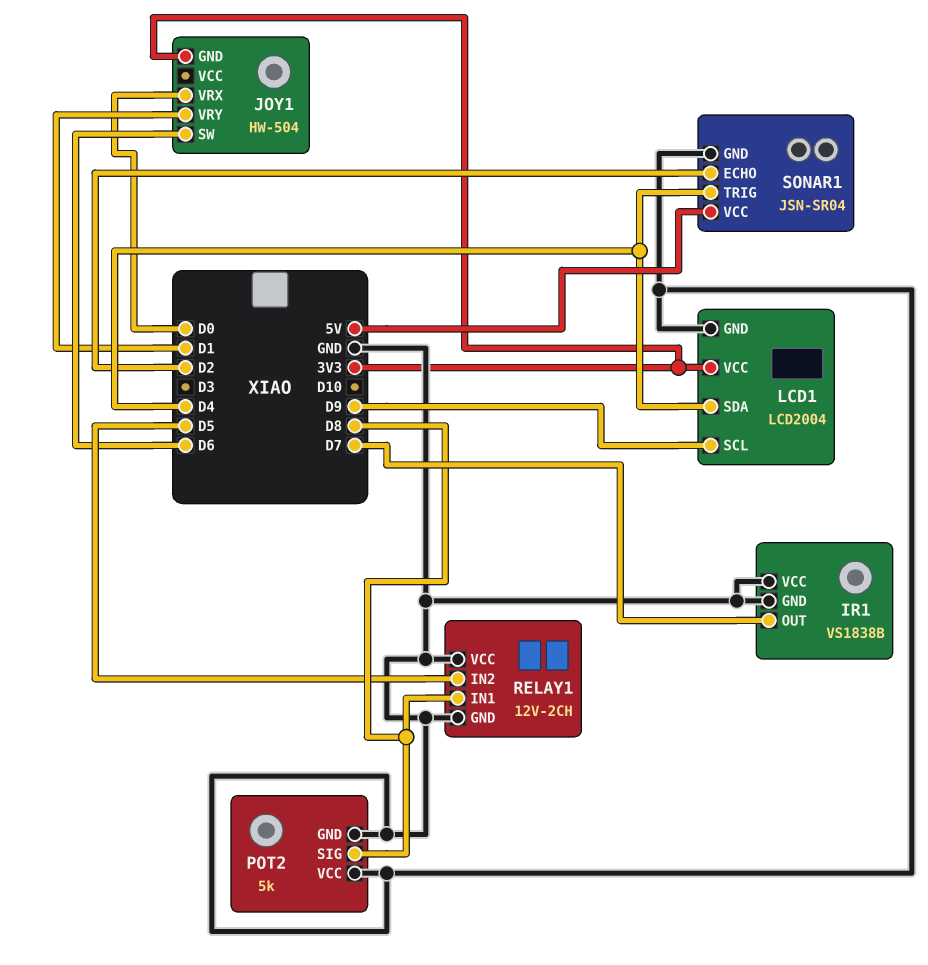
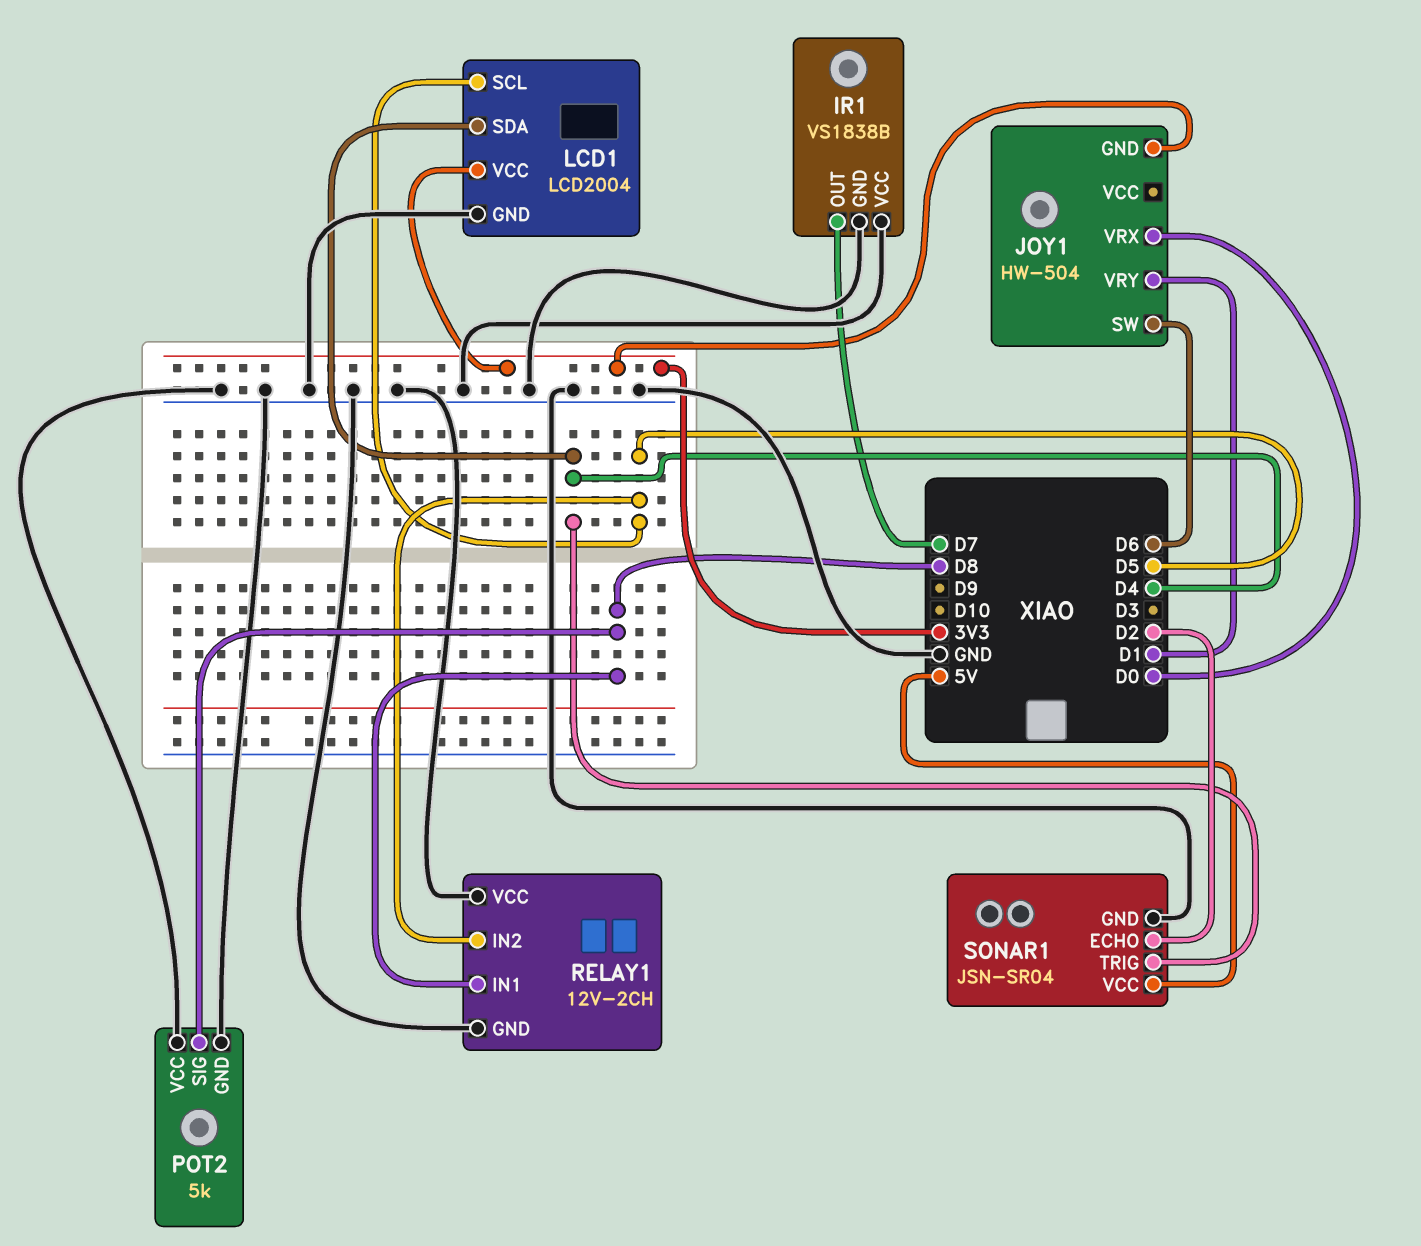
LCD1 pin SCL: D9 -> D5

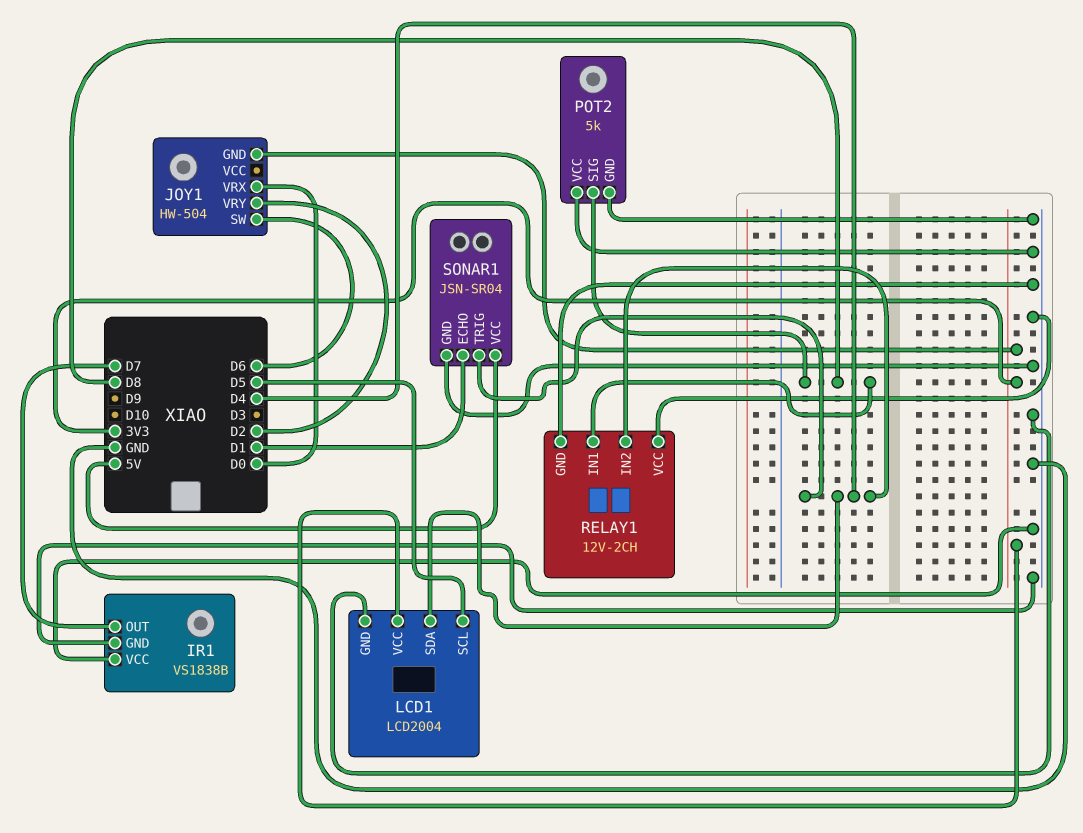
JOY1 pin VRY: D1 -> D2
RELAY1 pin IN2: D5 -> D4
SONAR1 pin ECHO: D2 -> D1

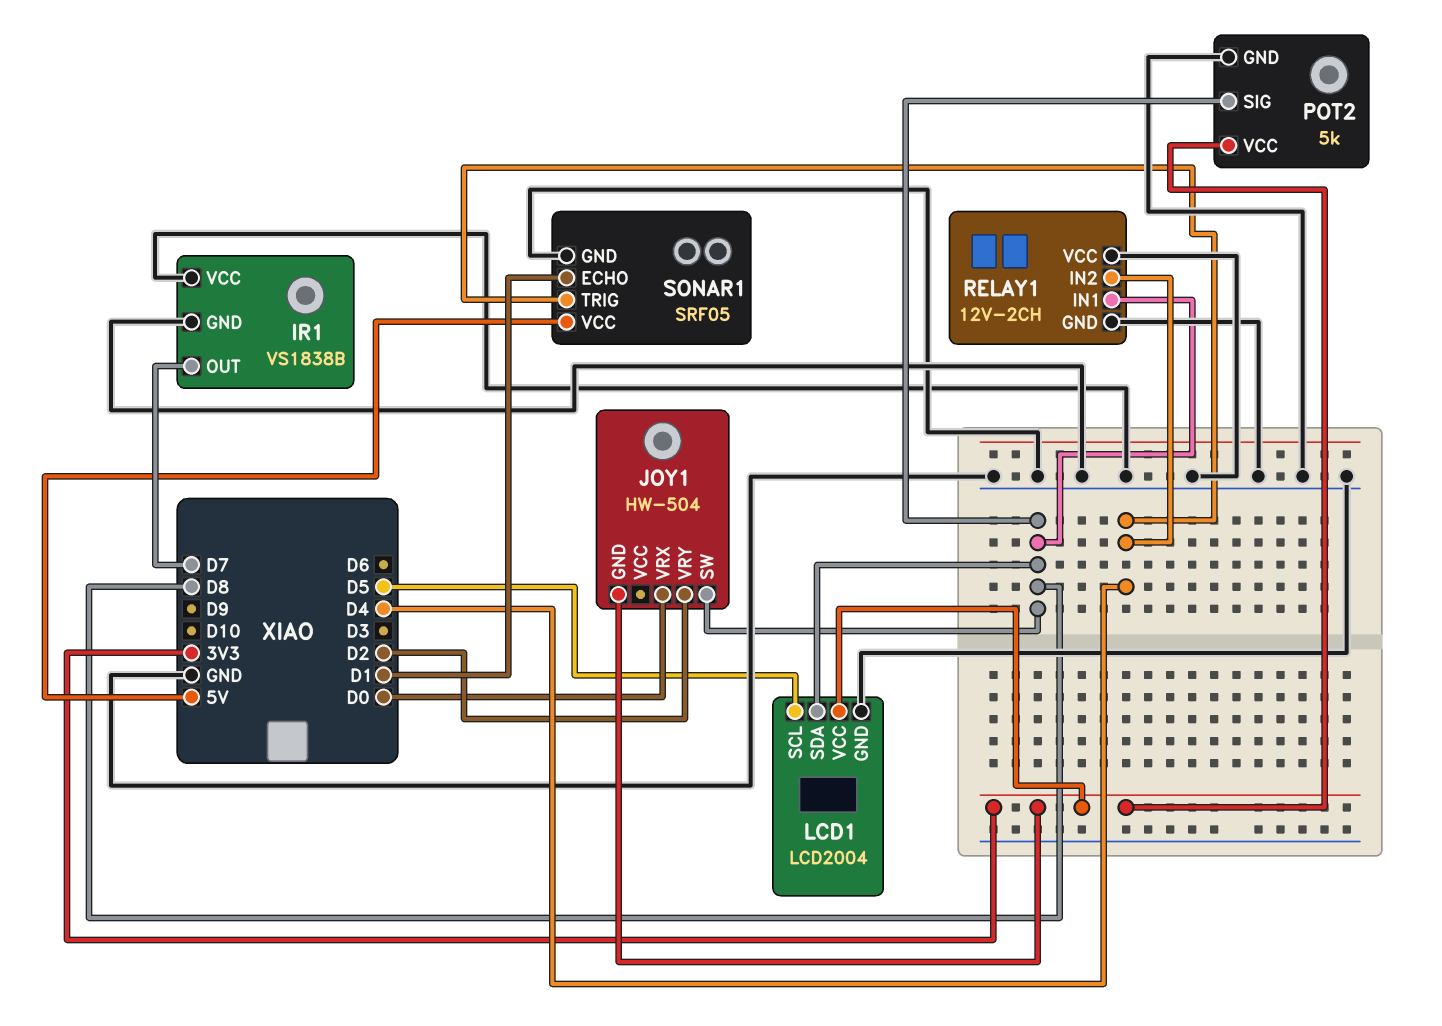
JOY1 pin SW: D6 -> D8
LCD1 pin SDA: D4 -> D8
POT2 pin VCC: GND -> 3V3
SONAR1: JSN-SR04 -> SRF05

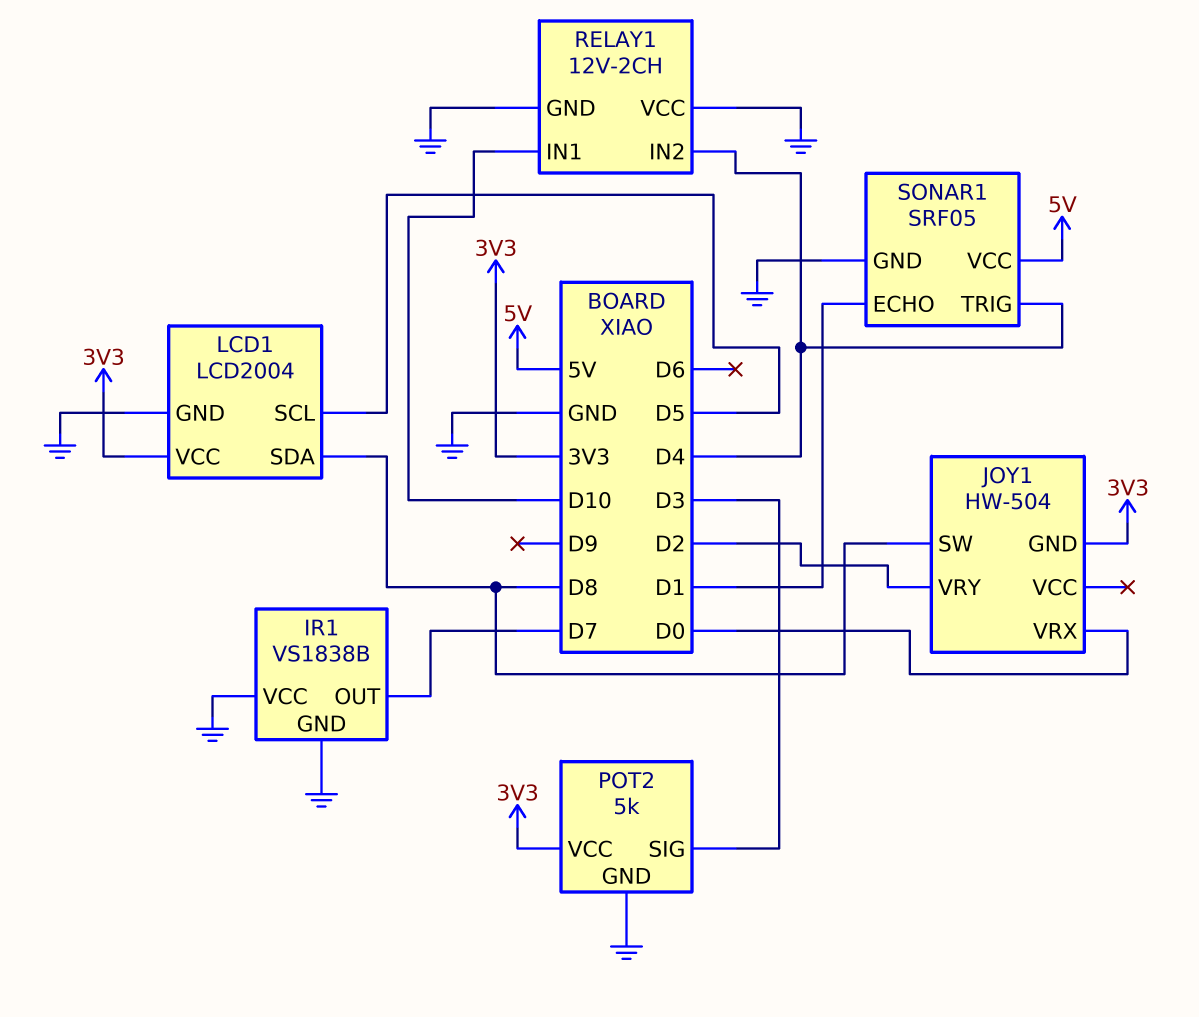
POT2 pin SIG: D8 -> D3
RELAY1 pin IN1: D8 -> D10

